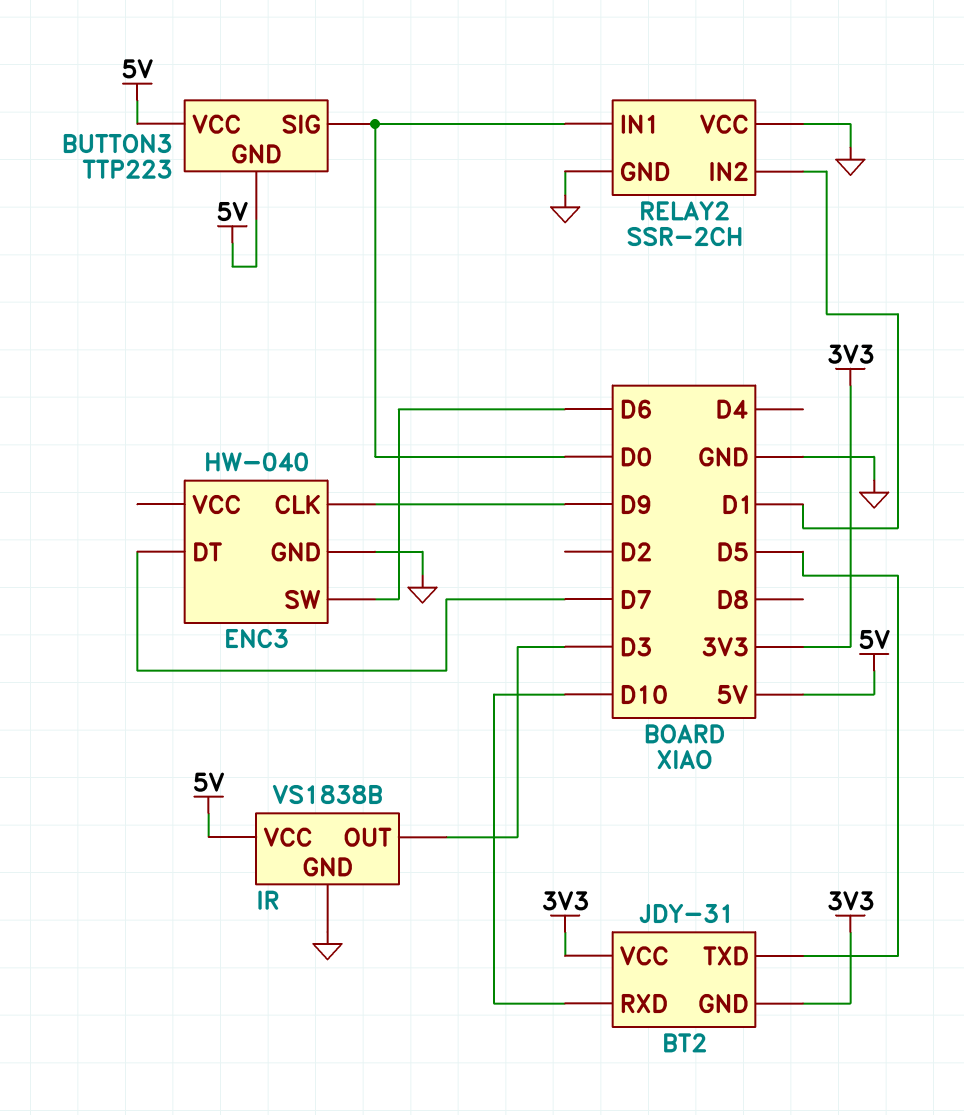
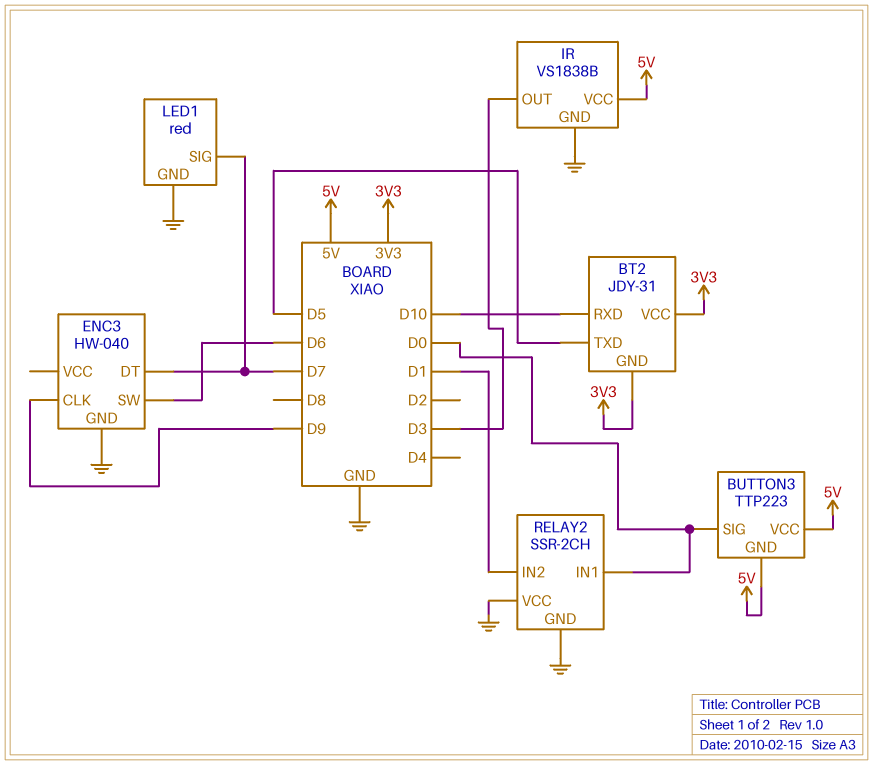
LED1: none -> red
LED1 pin GND: none -> GND
LED1 pin SIG: none -> D7

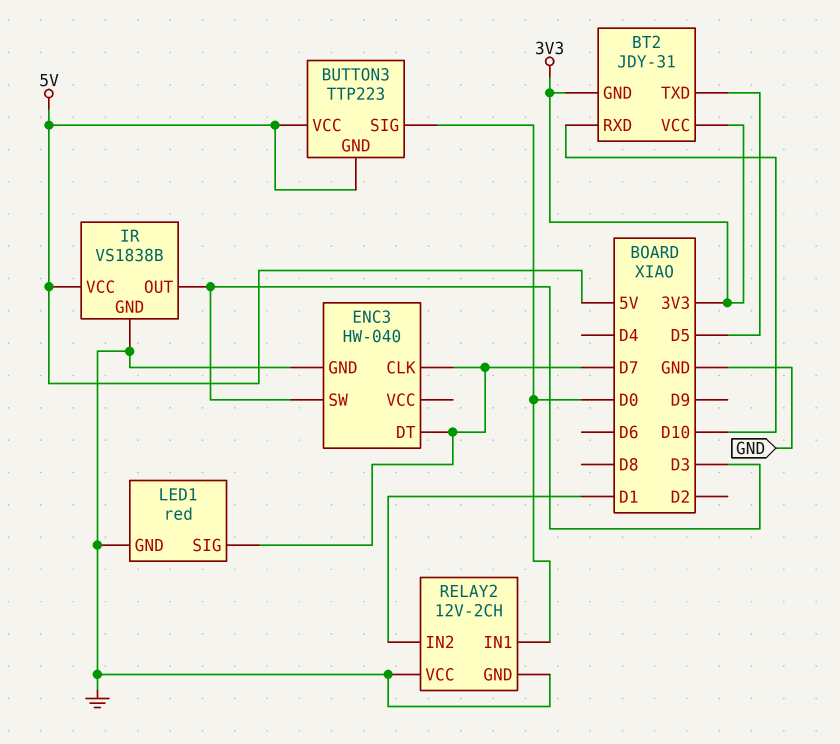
ENC3 pin CLK: D9 -> D7
ENC3 pin SW: D6 -> D3
RELAY2: SSR-2CH -> 12V-2CH

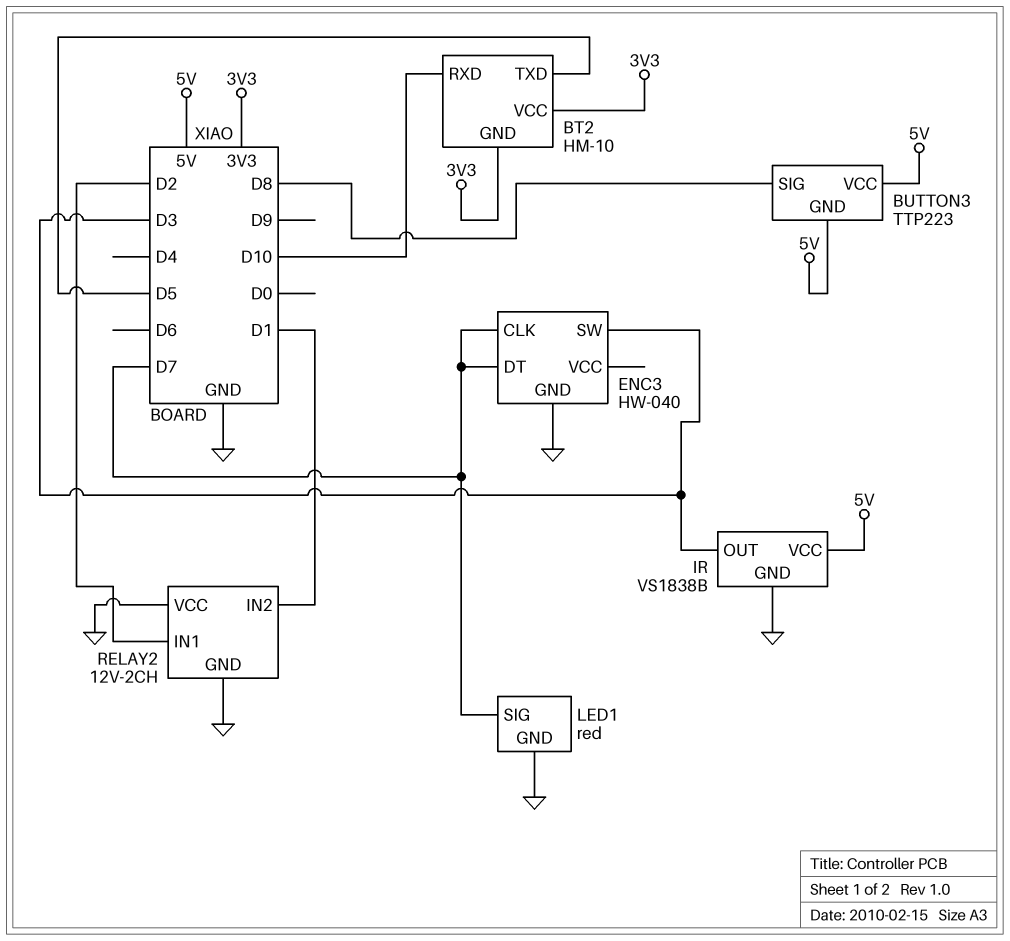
BT2: JDY-31 -> HM-10
BUTTON3 pin SIG: D0 -> D8
RELAY2 pin IN1: D0 -> D2

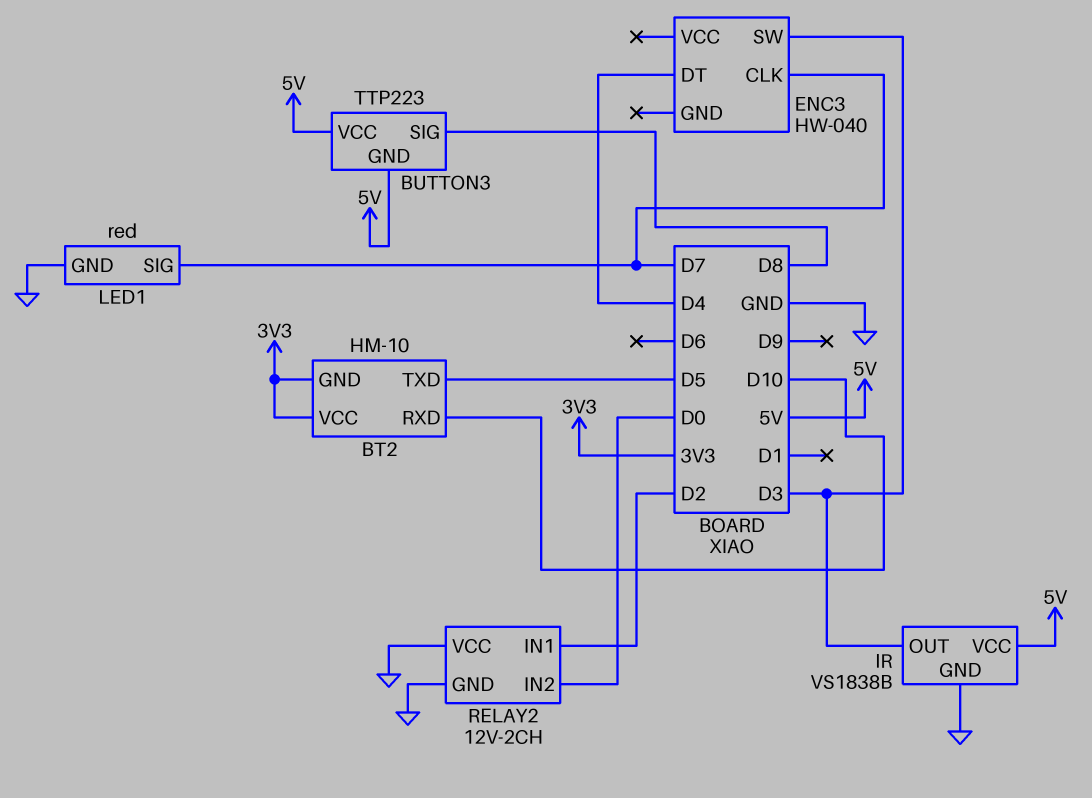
ENC3 pin DT: D7 -> D4
ENC3 pin GND: GND -> none
RELAY2 pin IN2: D1 -> D0

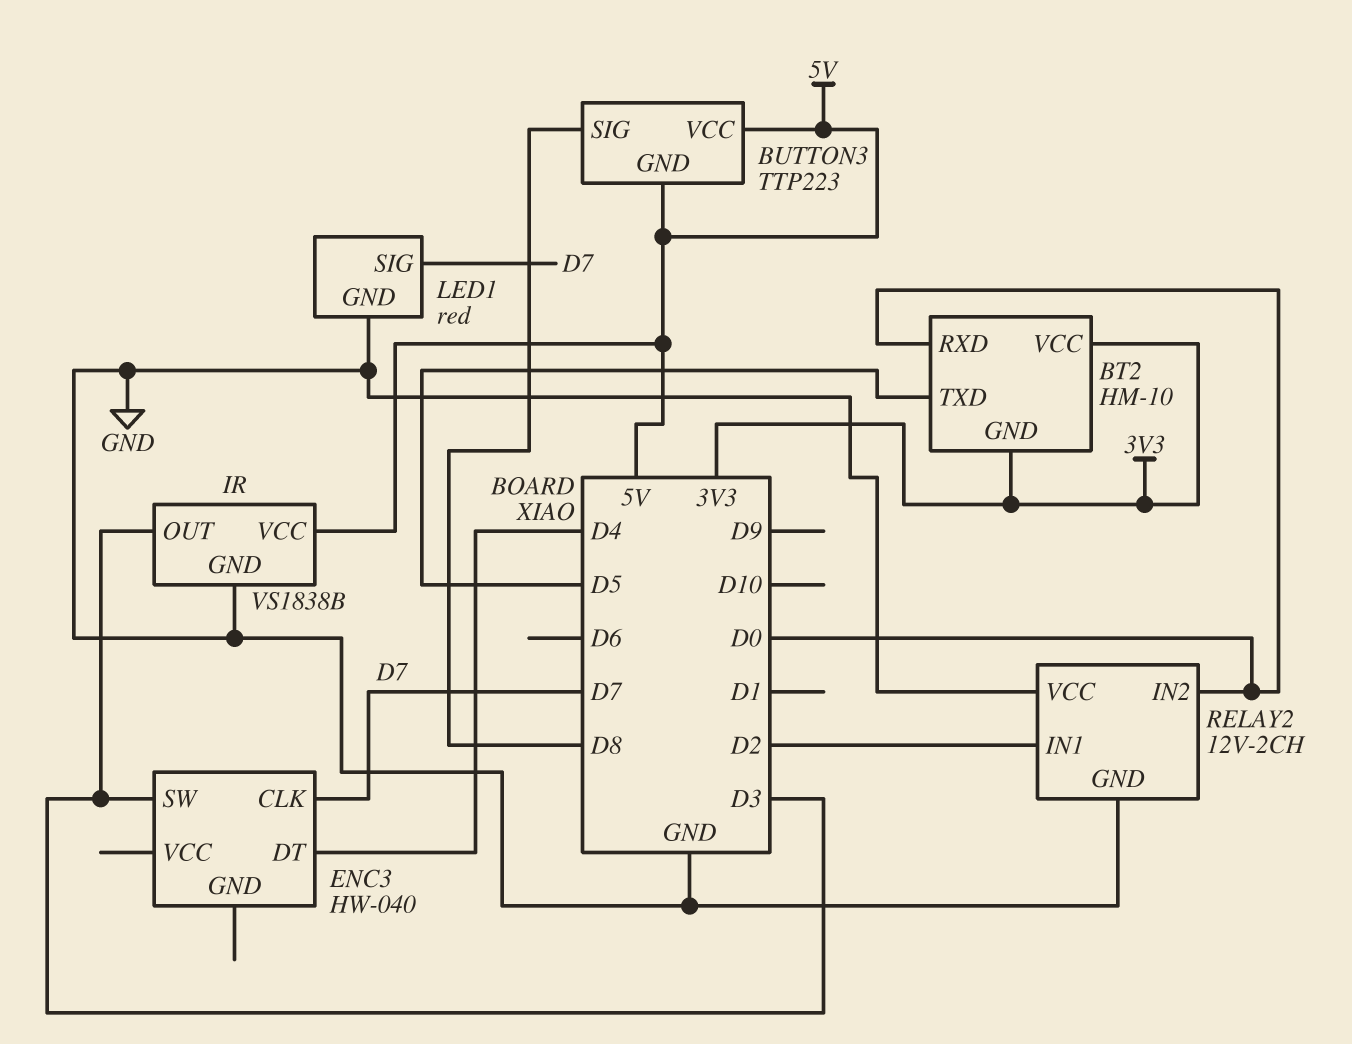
BT2 pin RXD: D10 -> D0

